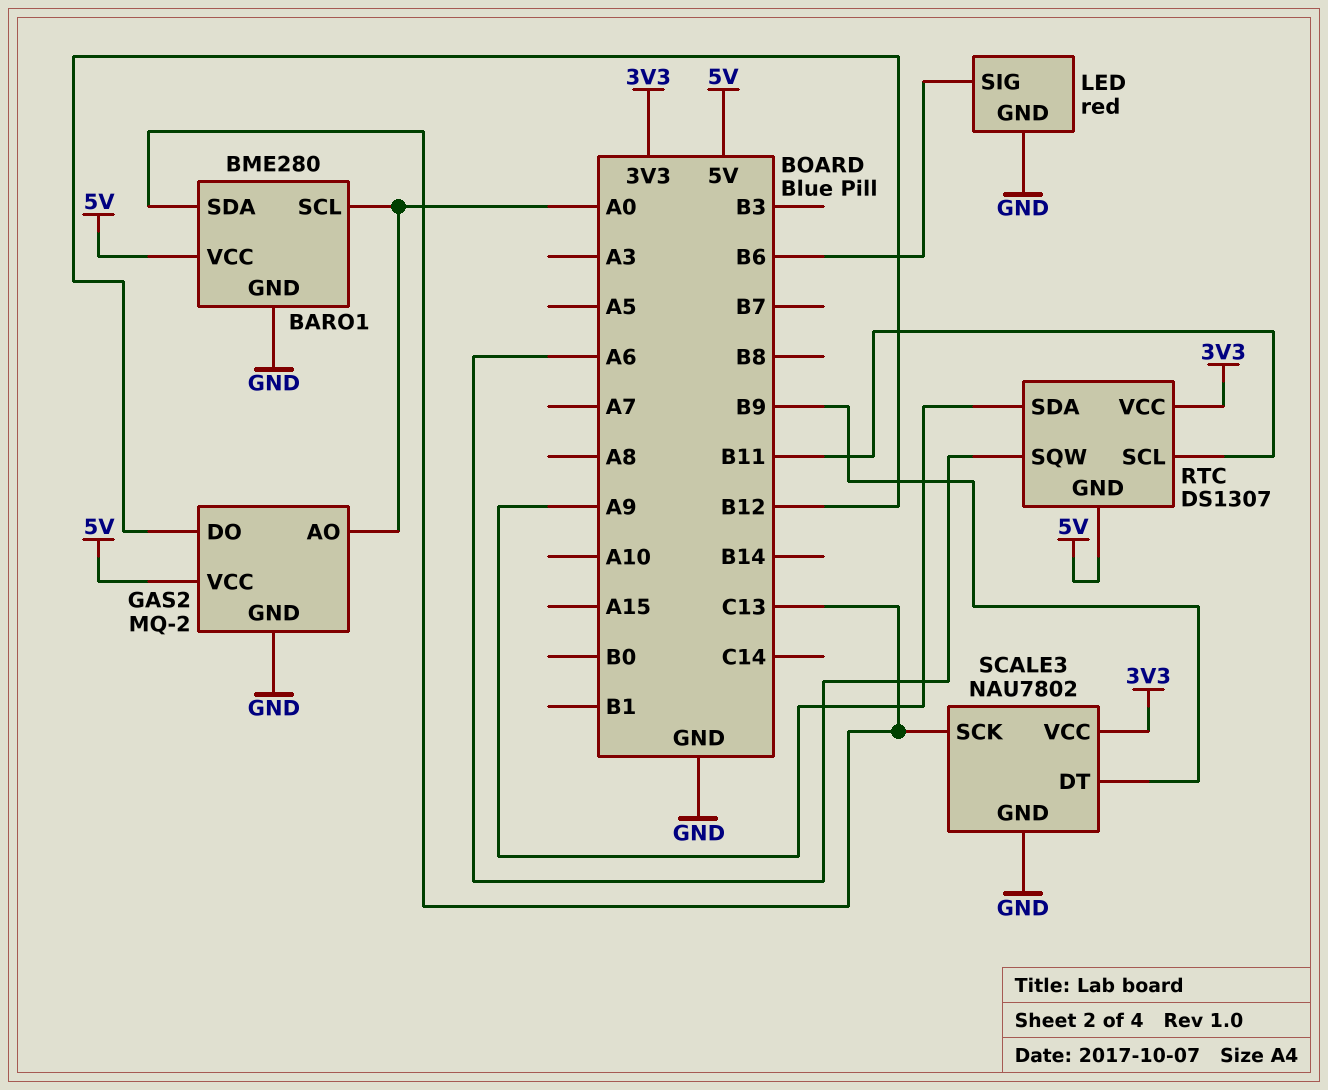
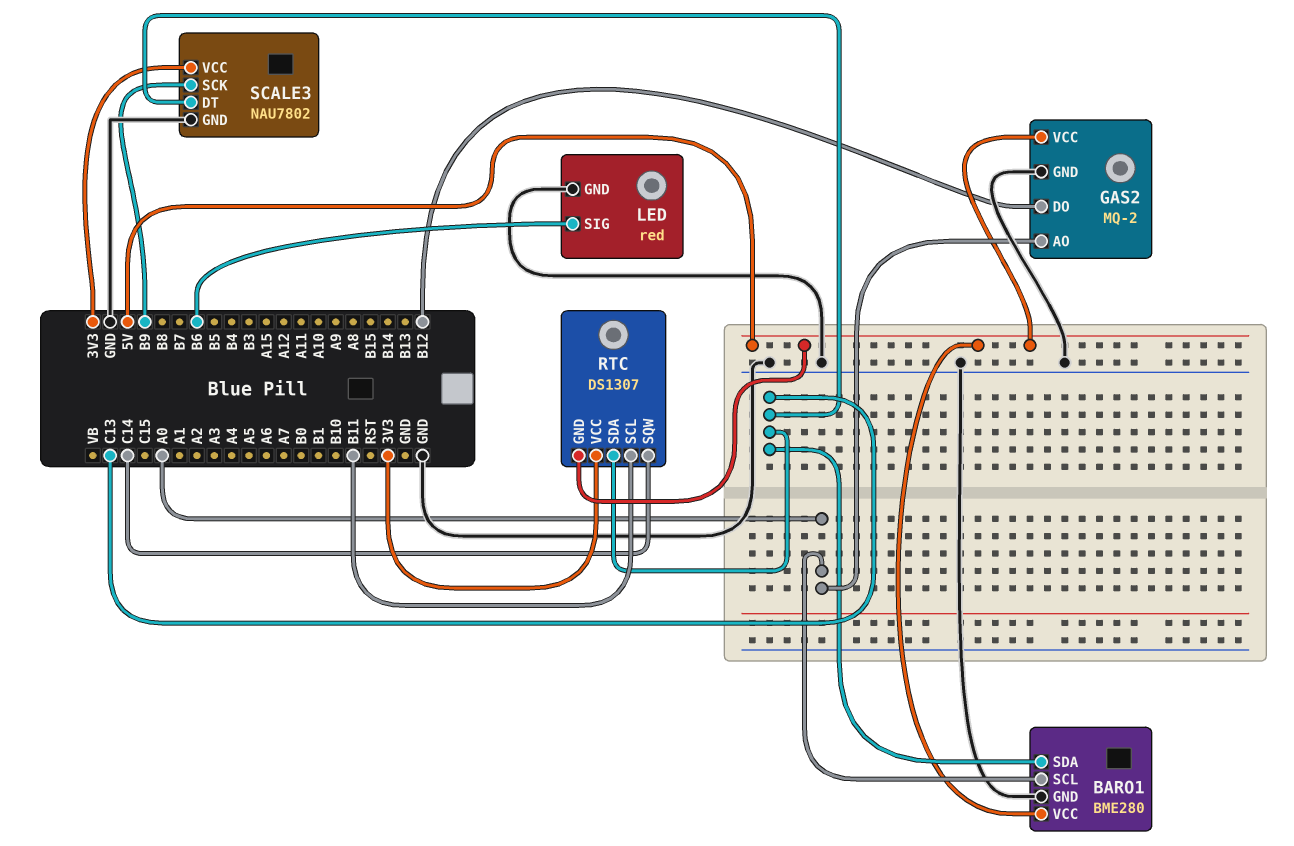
RTC pin SDA: A9 -> C13
RTC pin SQW: A6 -> C14
SCALE3 pin DT: B9 -> C13
SCALE3 pin SCK: C13 -> B9

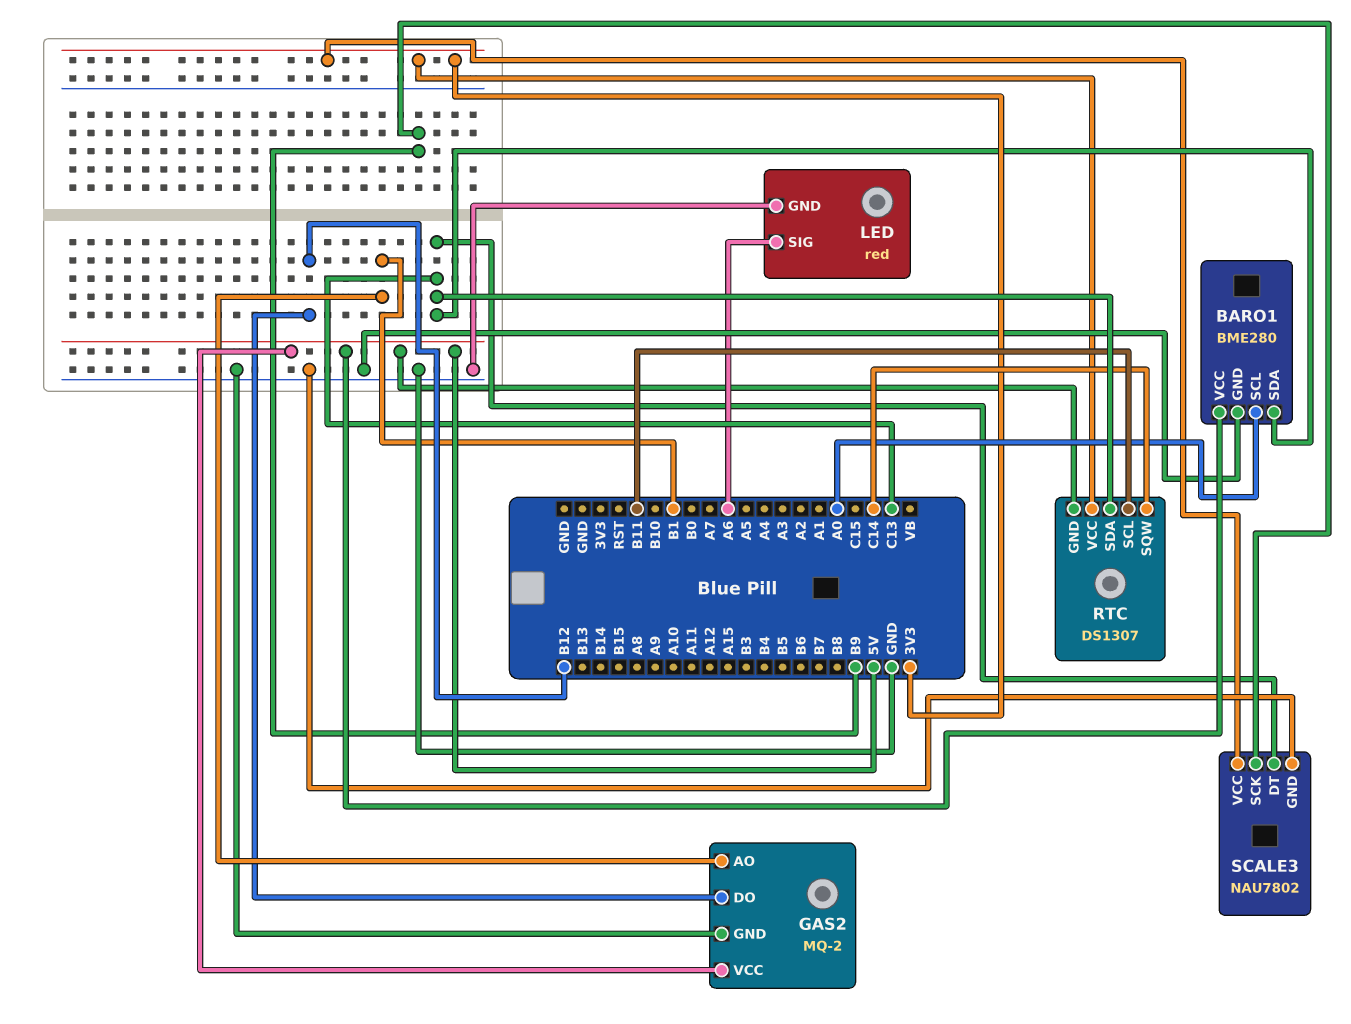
GAS2 pin AO: A0 -> B1
LED pin SIG: B6 -> A6

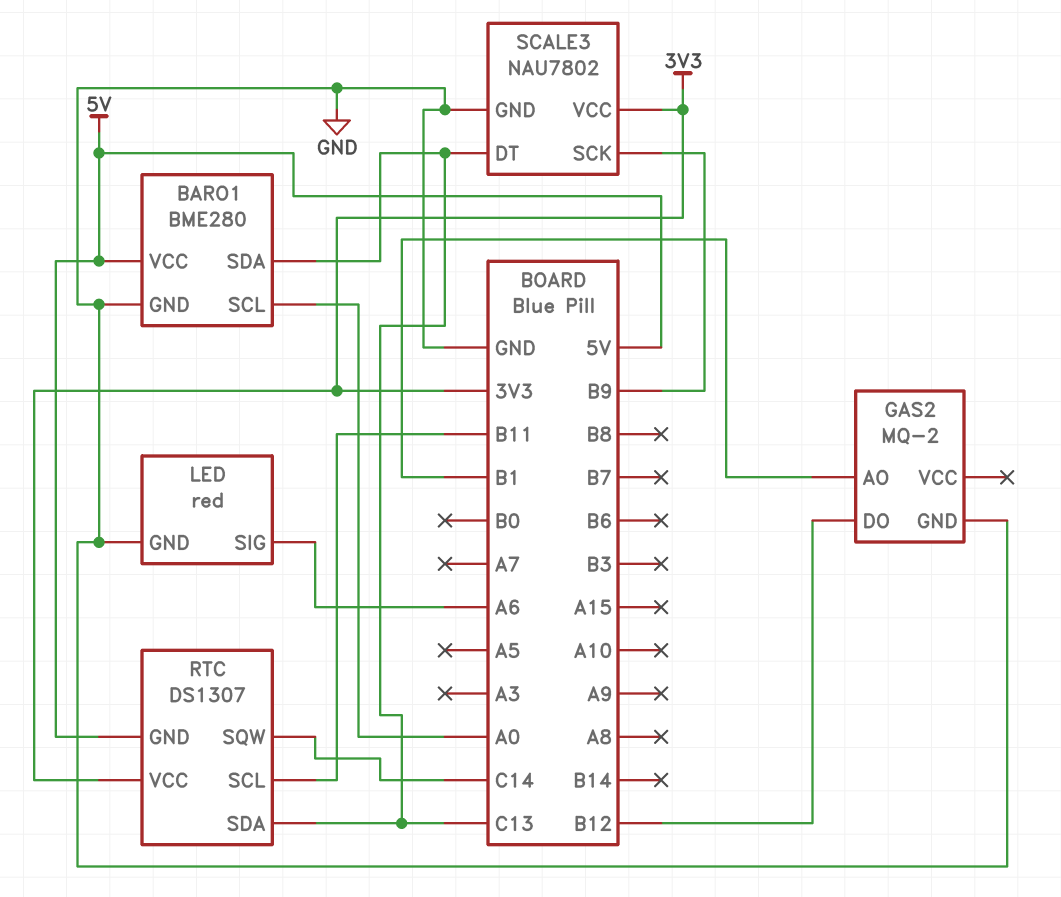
GAS2 pin VCC: 5V -> none

